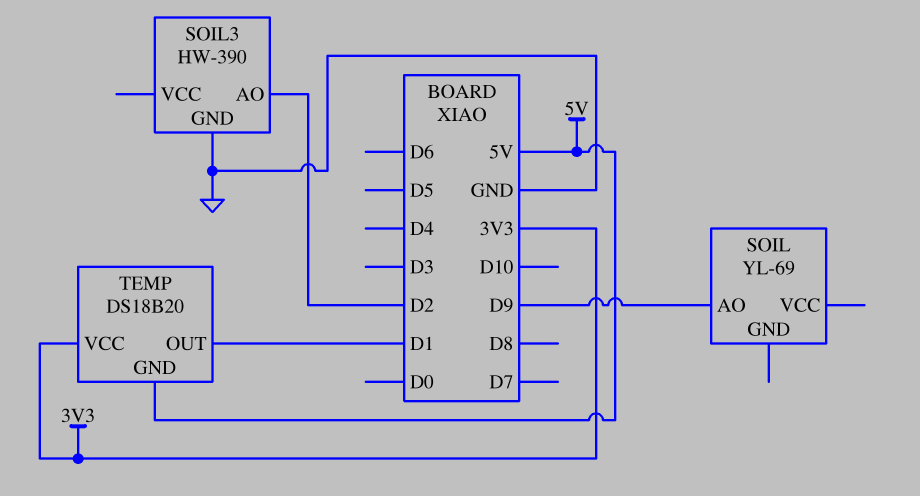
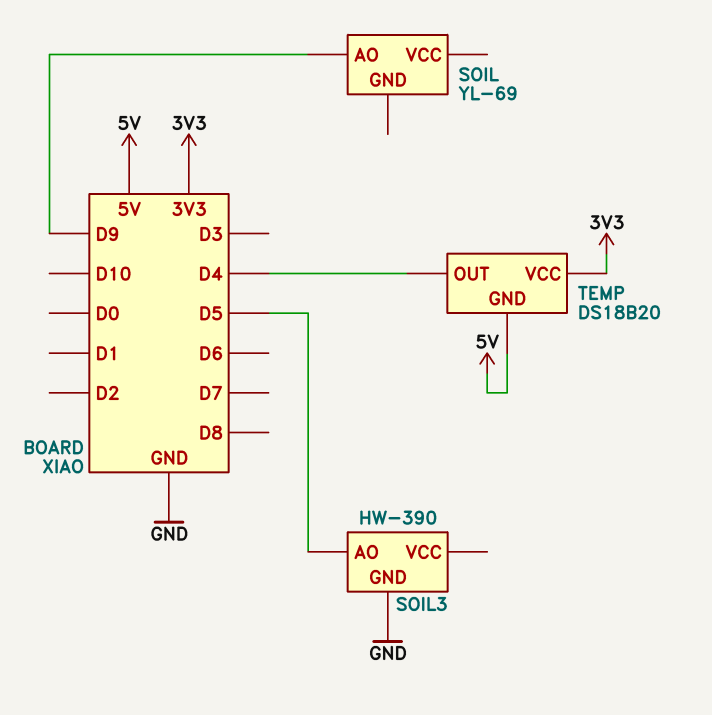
SOIL3 pin AO: D2 -> D5
TEMP pin OUT: D1 -> D4

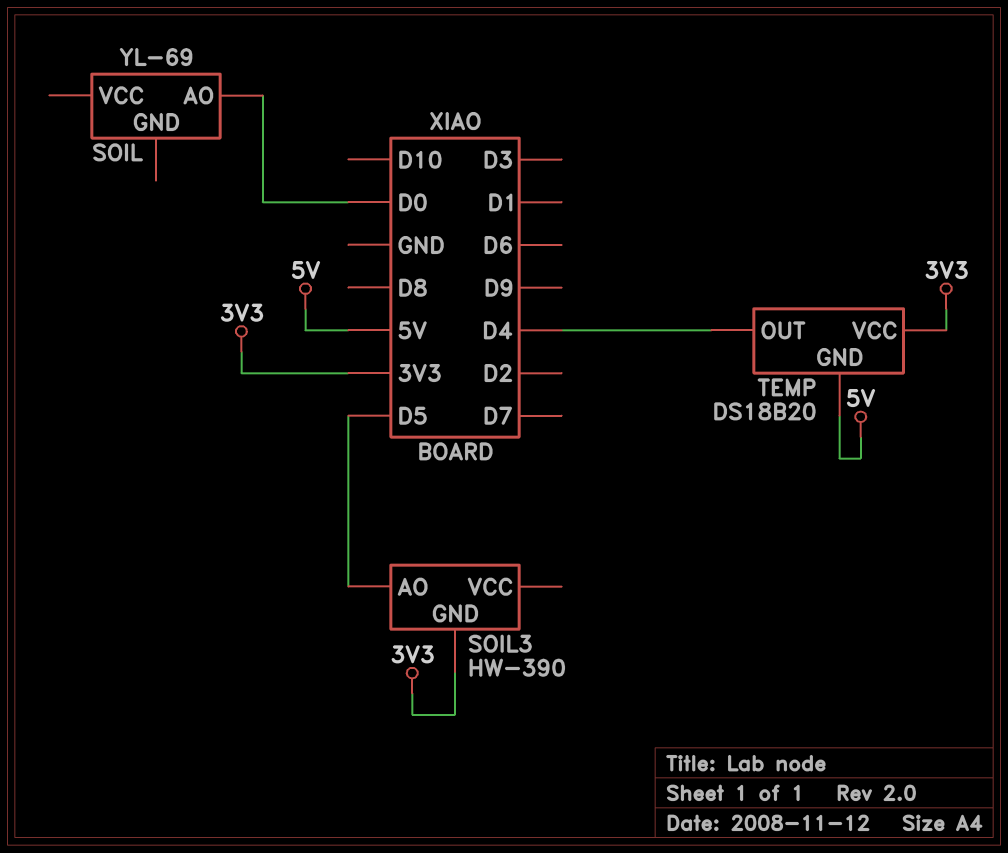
SOIL pin AO: D9 -> D0
SOIL3 pin GND: GND -> 3V3

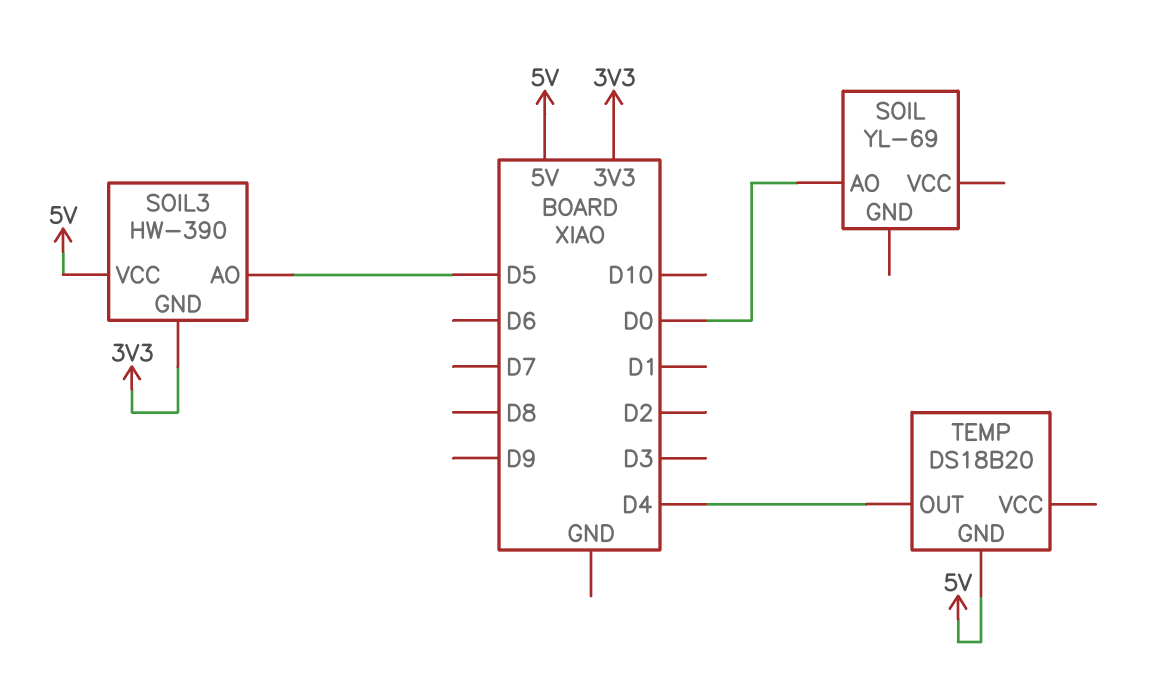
SOIL3 pin VCC: none -> 5V
TEMP pin VCC: 3V3 -> none

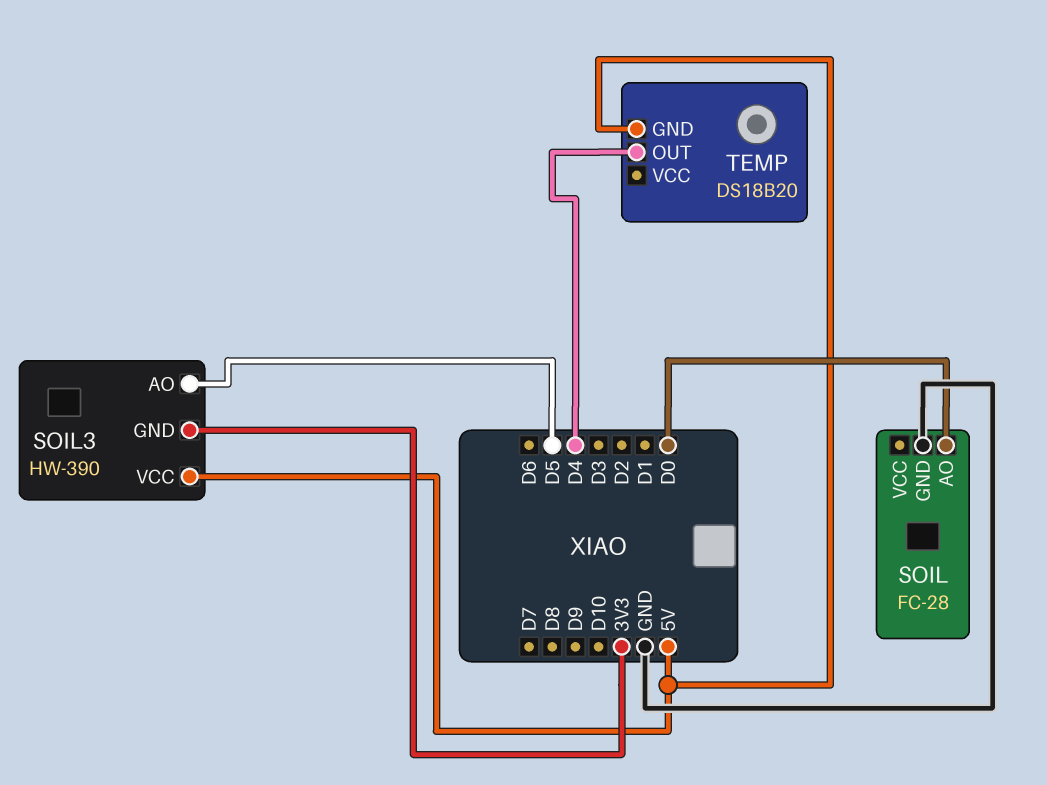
SOIL: YL-69 -> FC-28
SOIL pin GND: none -> GND

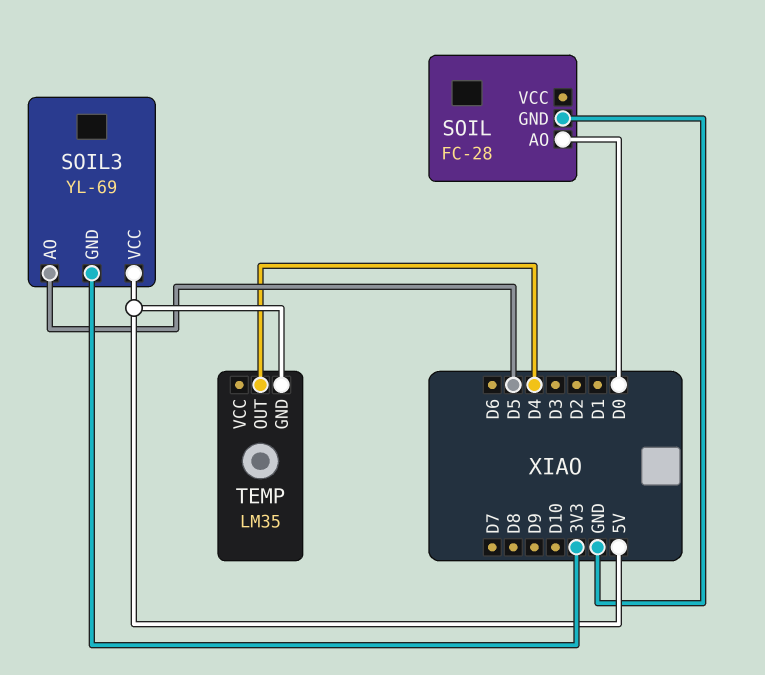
SOIL3: HW-390 -> YL-69
TEMP: DS18B20 -> LM35

